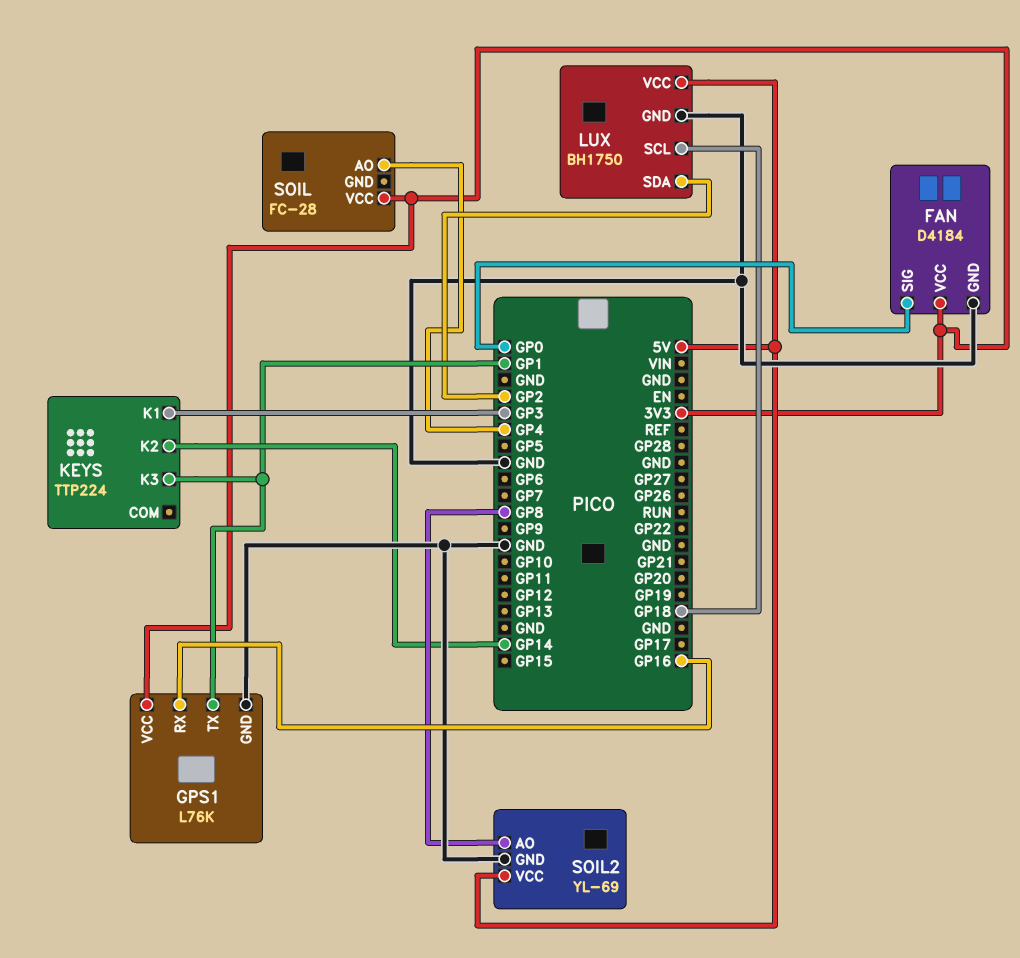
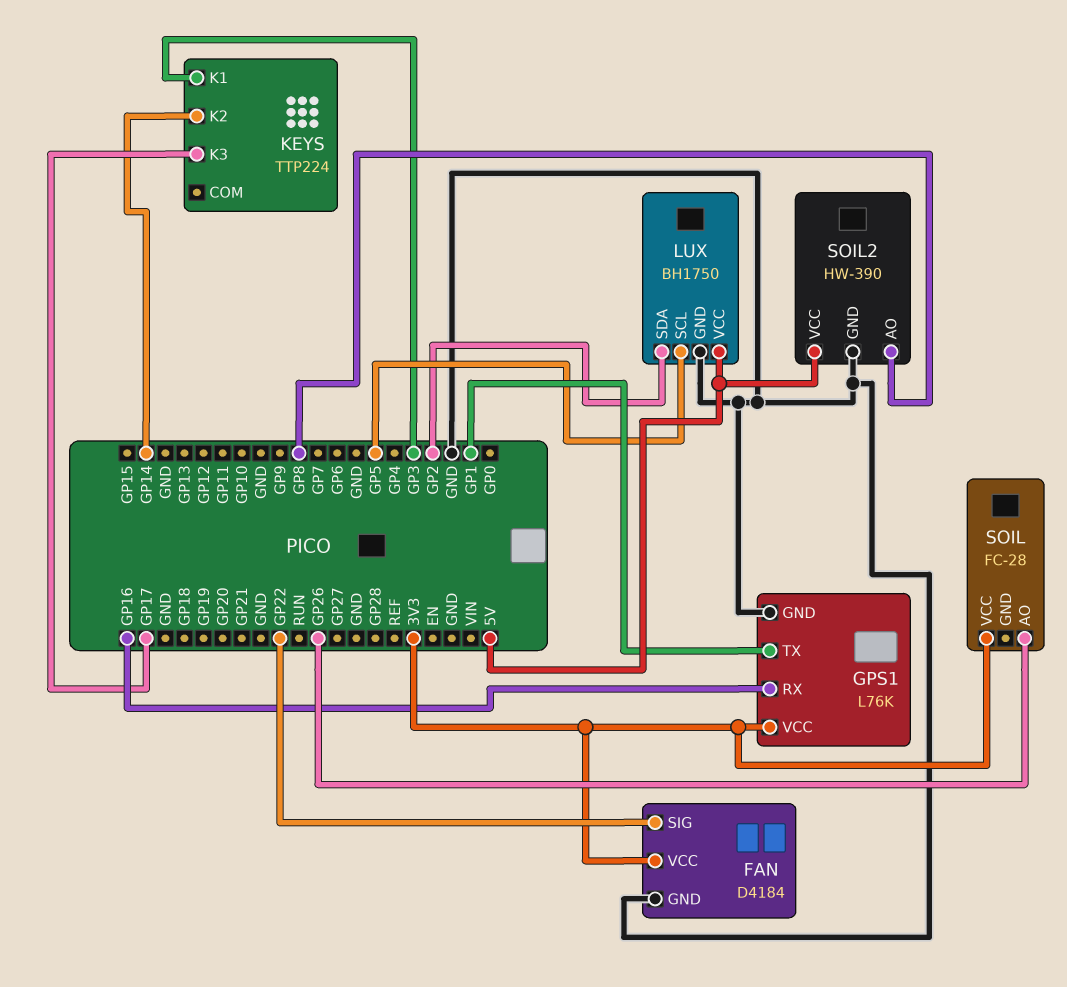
FAN pin SIG: GP0 -> GP22
KEYS pin K3: GP1 -> GP17
LUX pin SCL: GP18 -> GP5
SOIL pin AO: GP4 -> GP26
SOIL2: YL-69 -> HW-390

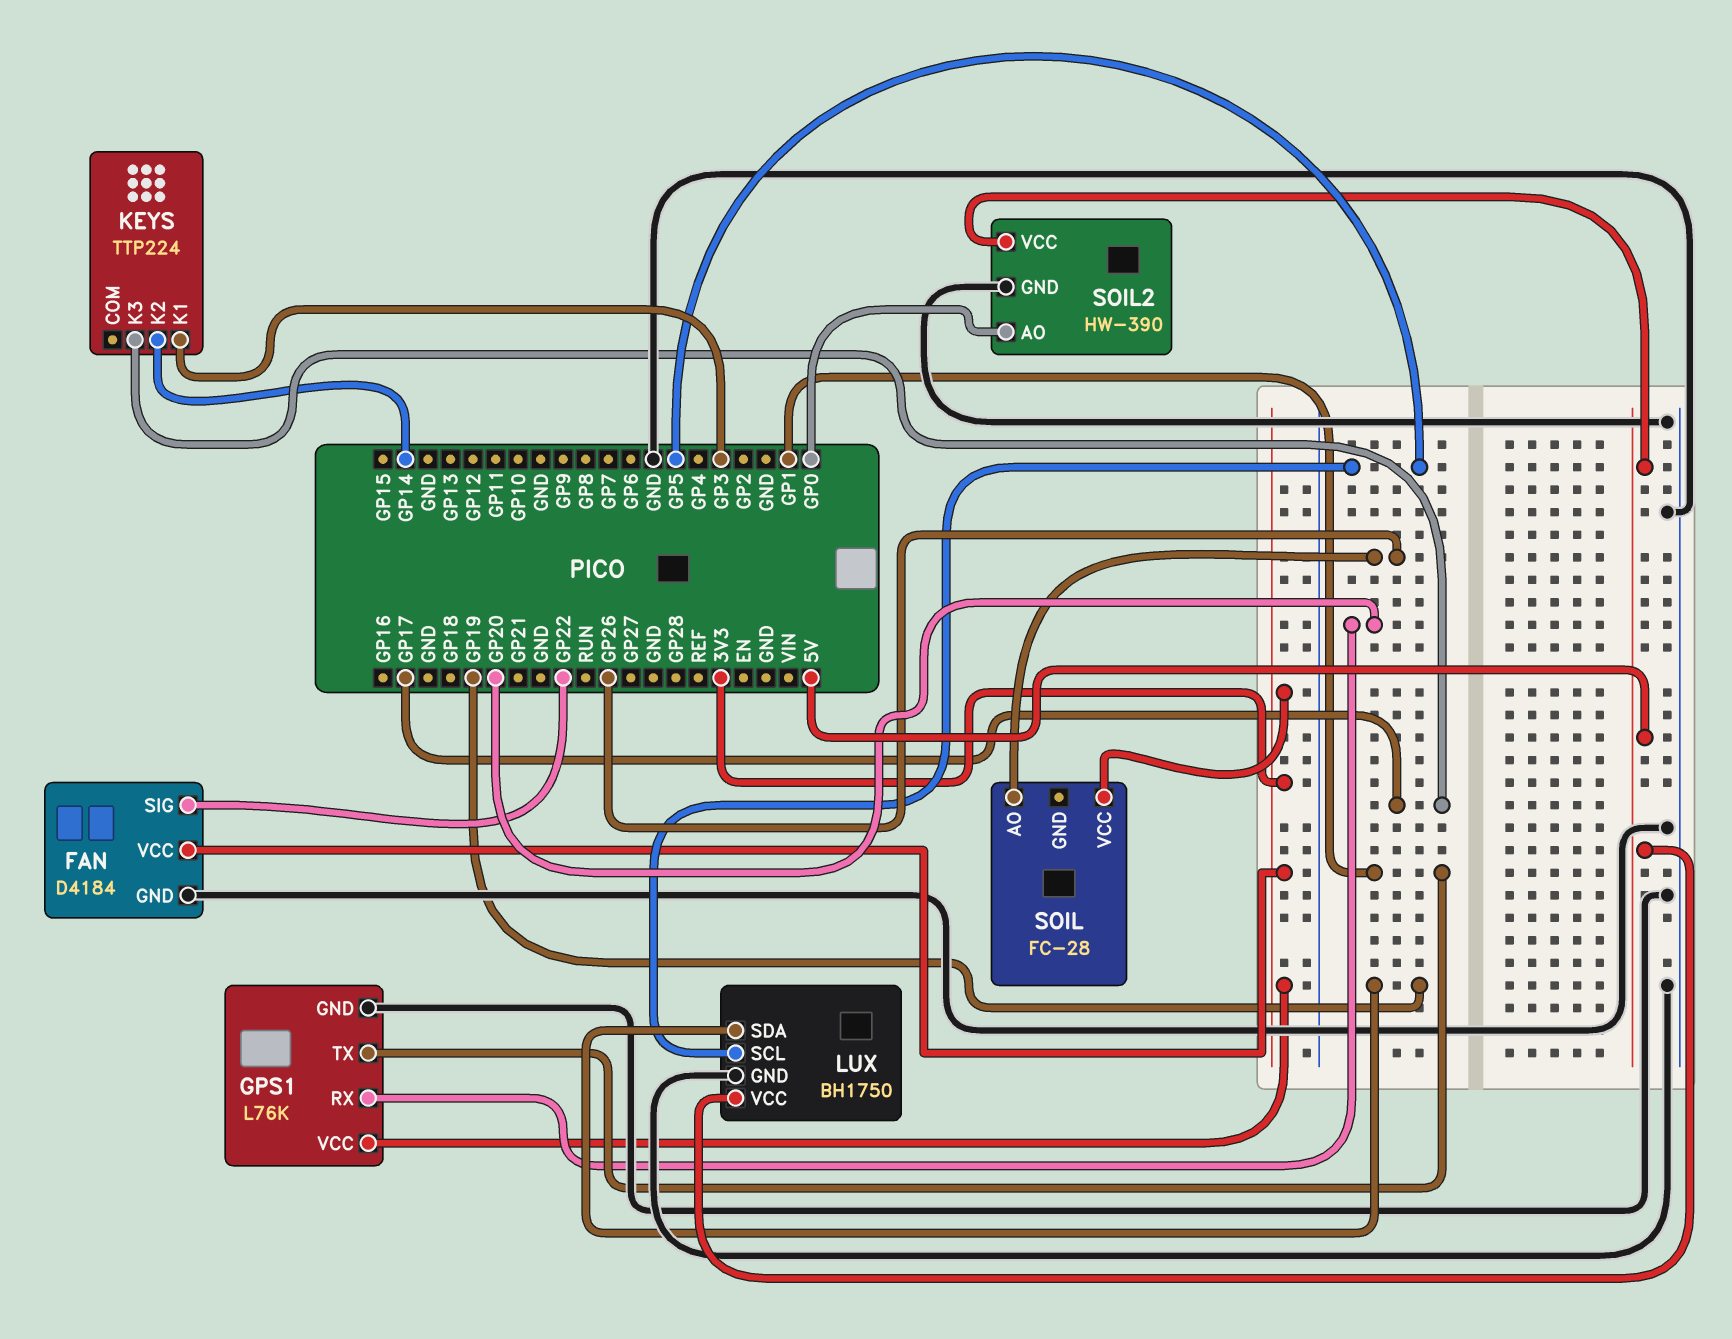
GPS1 pin RX: GP16 -> GP20
LUX pin SDA: GP2 -> GP19
SOIL2 pin AO: GP8 -> GP0

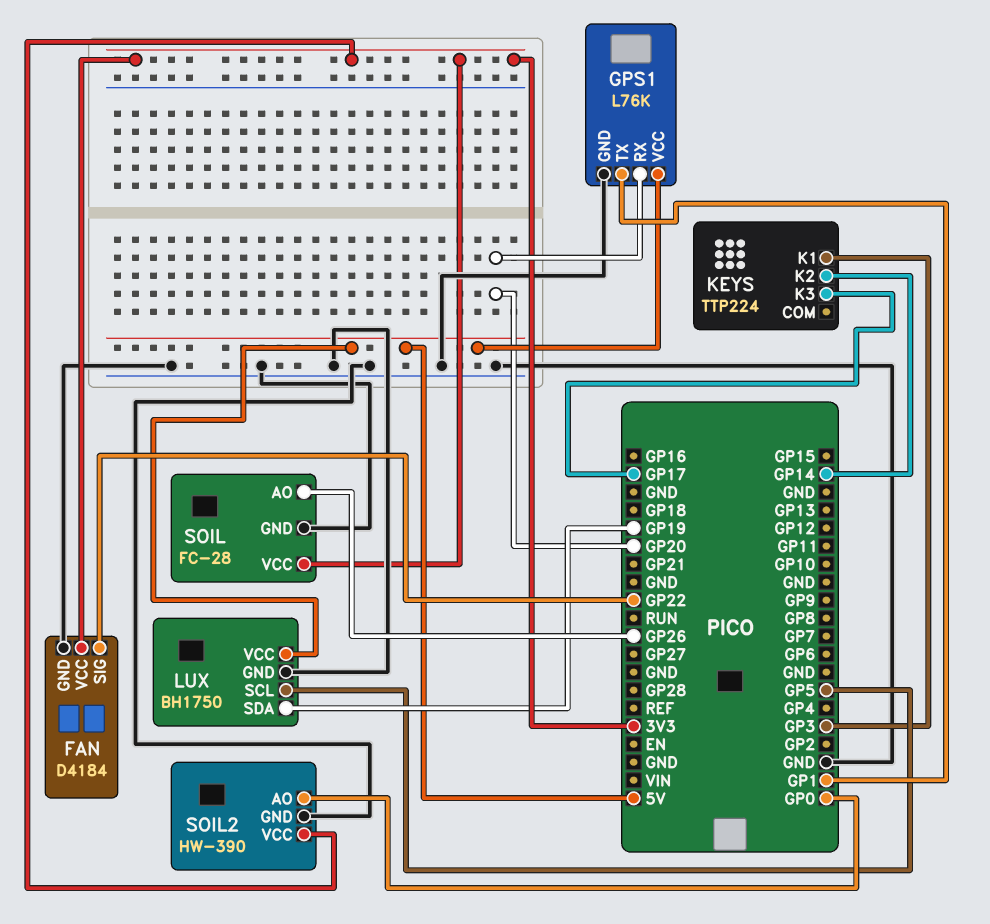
GPS1 pin VCC: 3V3 -> 5V
SOIL pin GND: none -> GND
SOIL2 pin VCC: 5V -> 3V3

